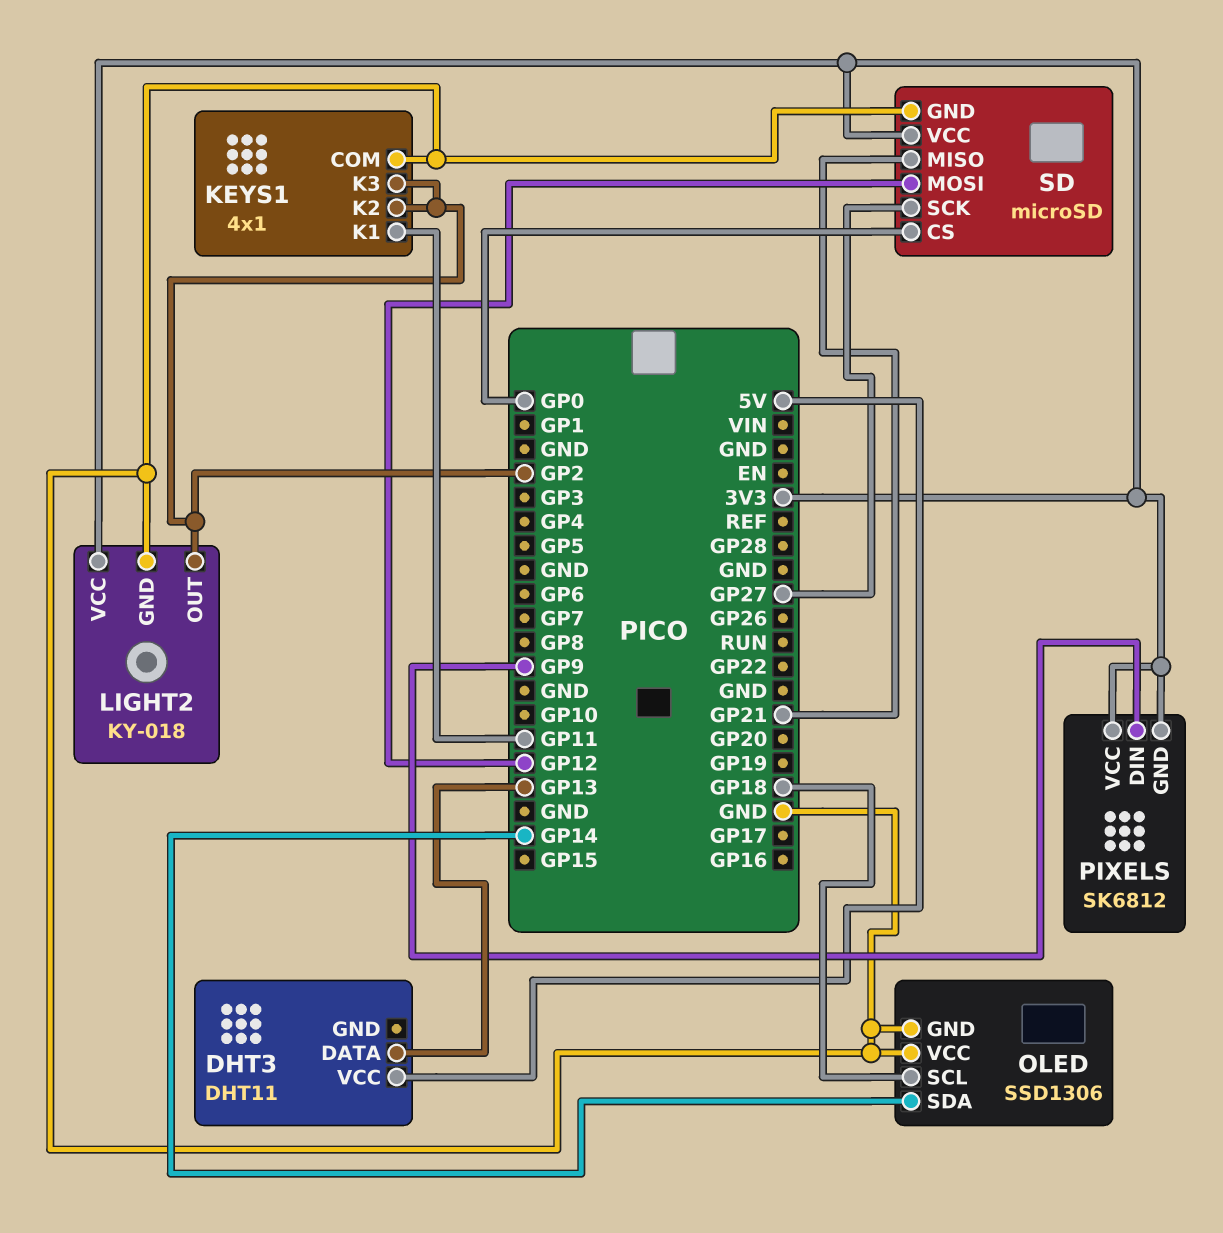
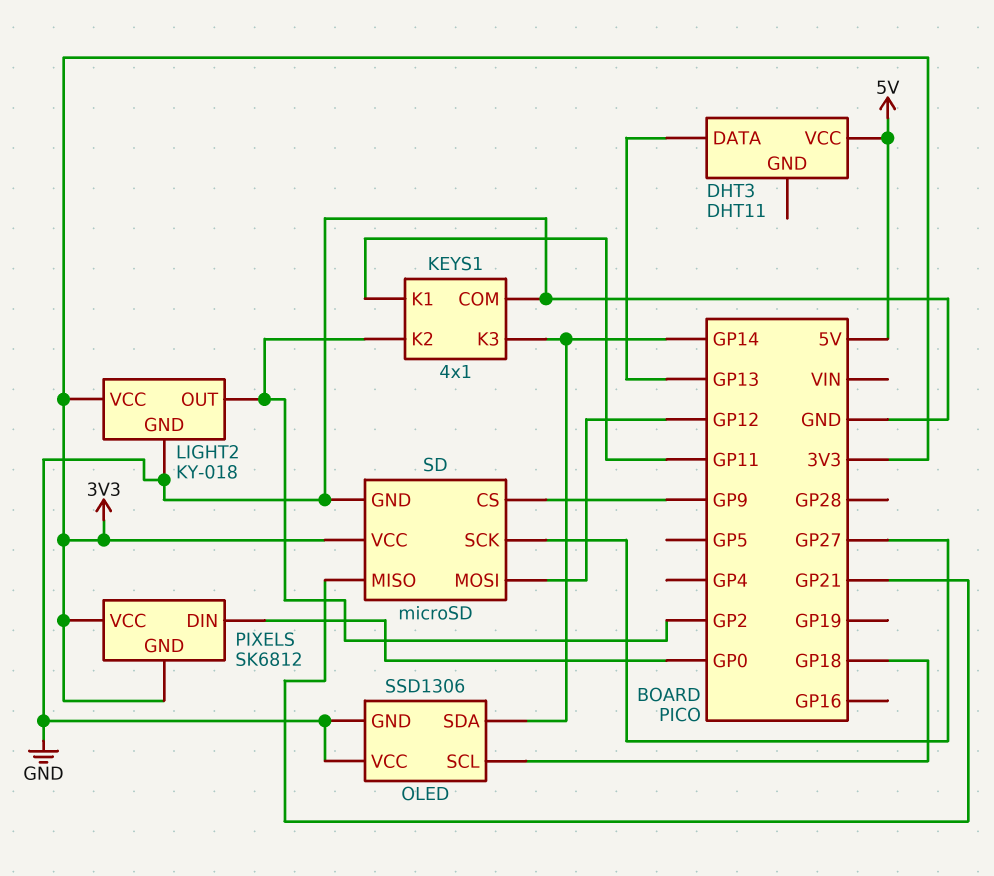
KEYS1 pin K3: GP2 -> GP14
PIXELS pin DIN: GP9 -> GP0
SD pin CS: GP0 -> GP9

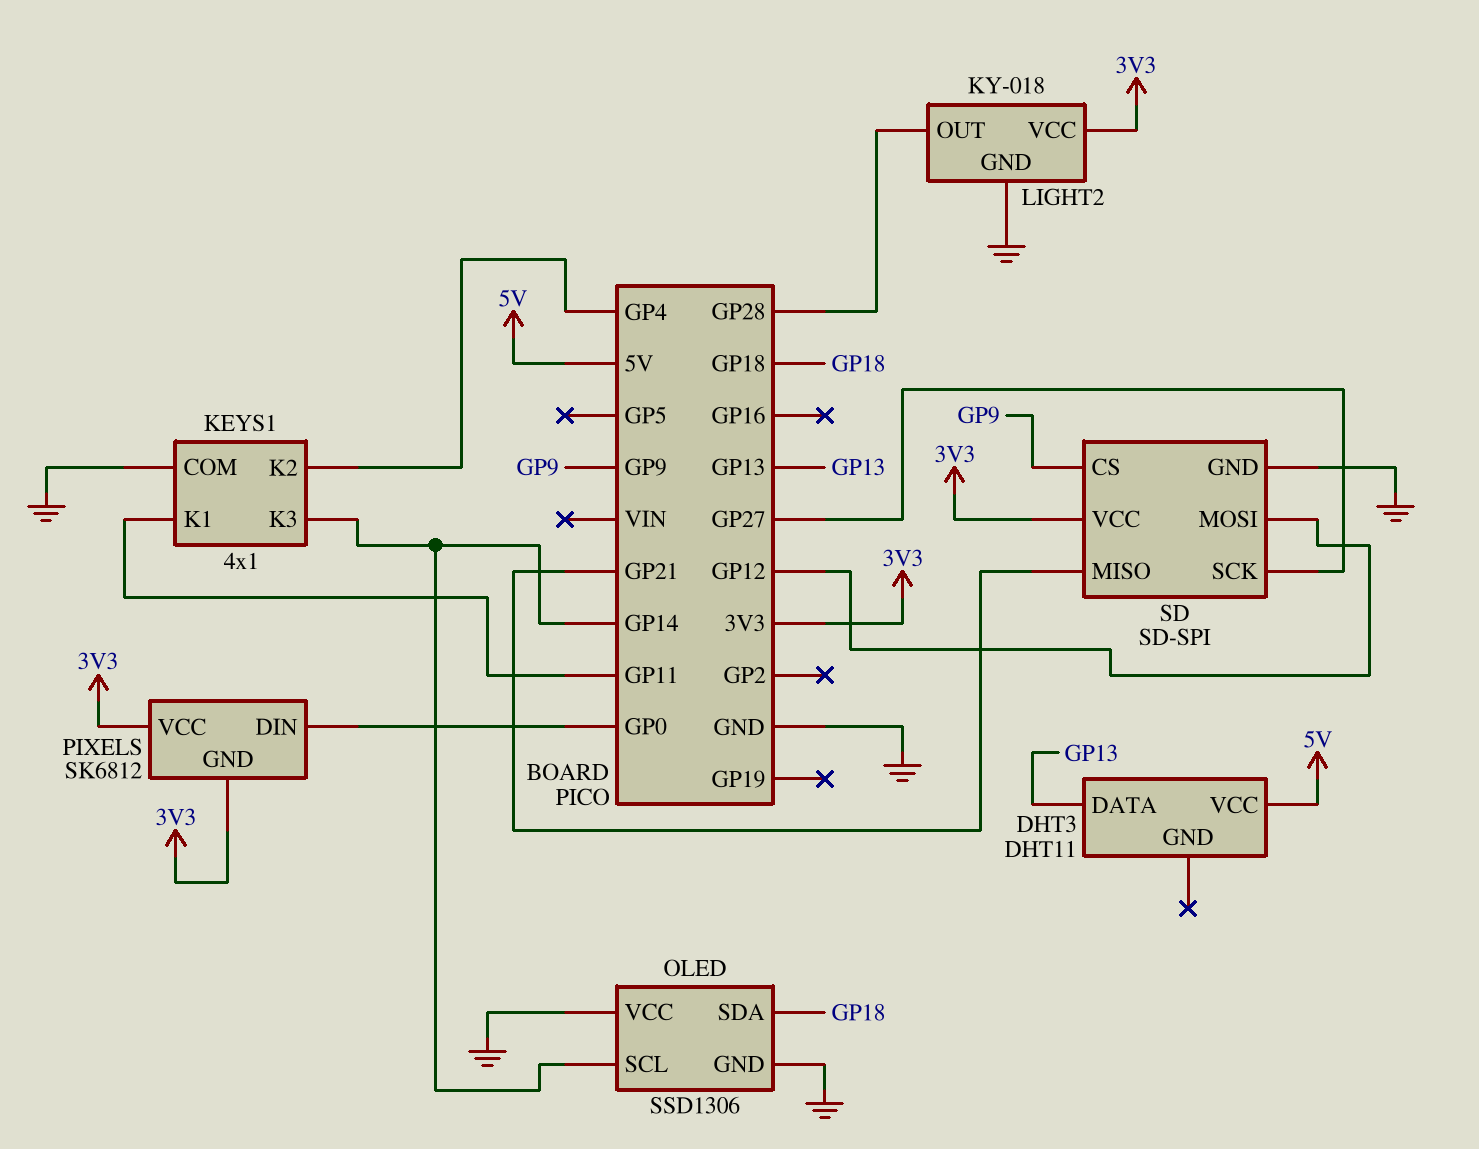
KEYS1 pin K2: GP2 -> GP4
LIGHT2 pin OUT: GP2 -> GP28
OLED pin SCL: GP18 -> GP14
OLED pin SDA: GP14 -> GP18
SD: microSD -> SD-SPI

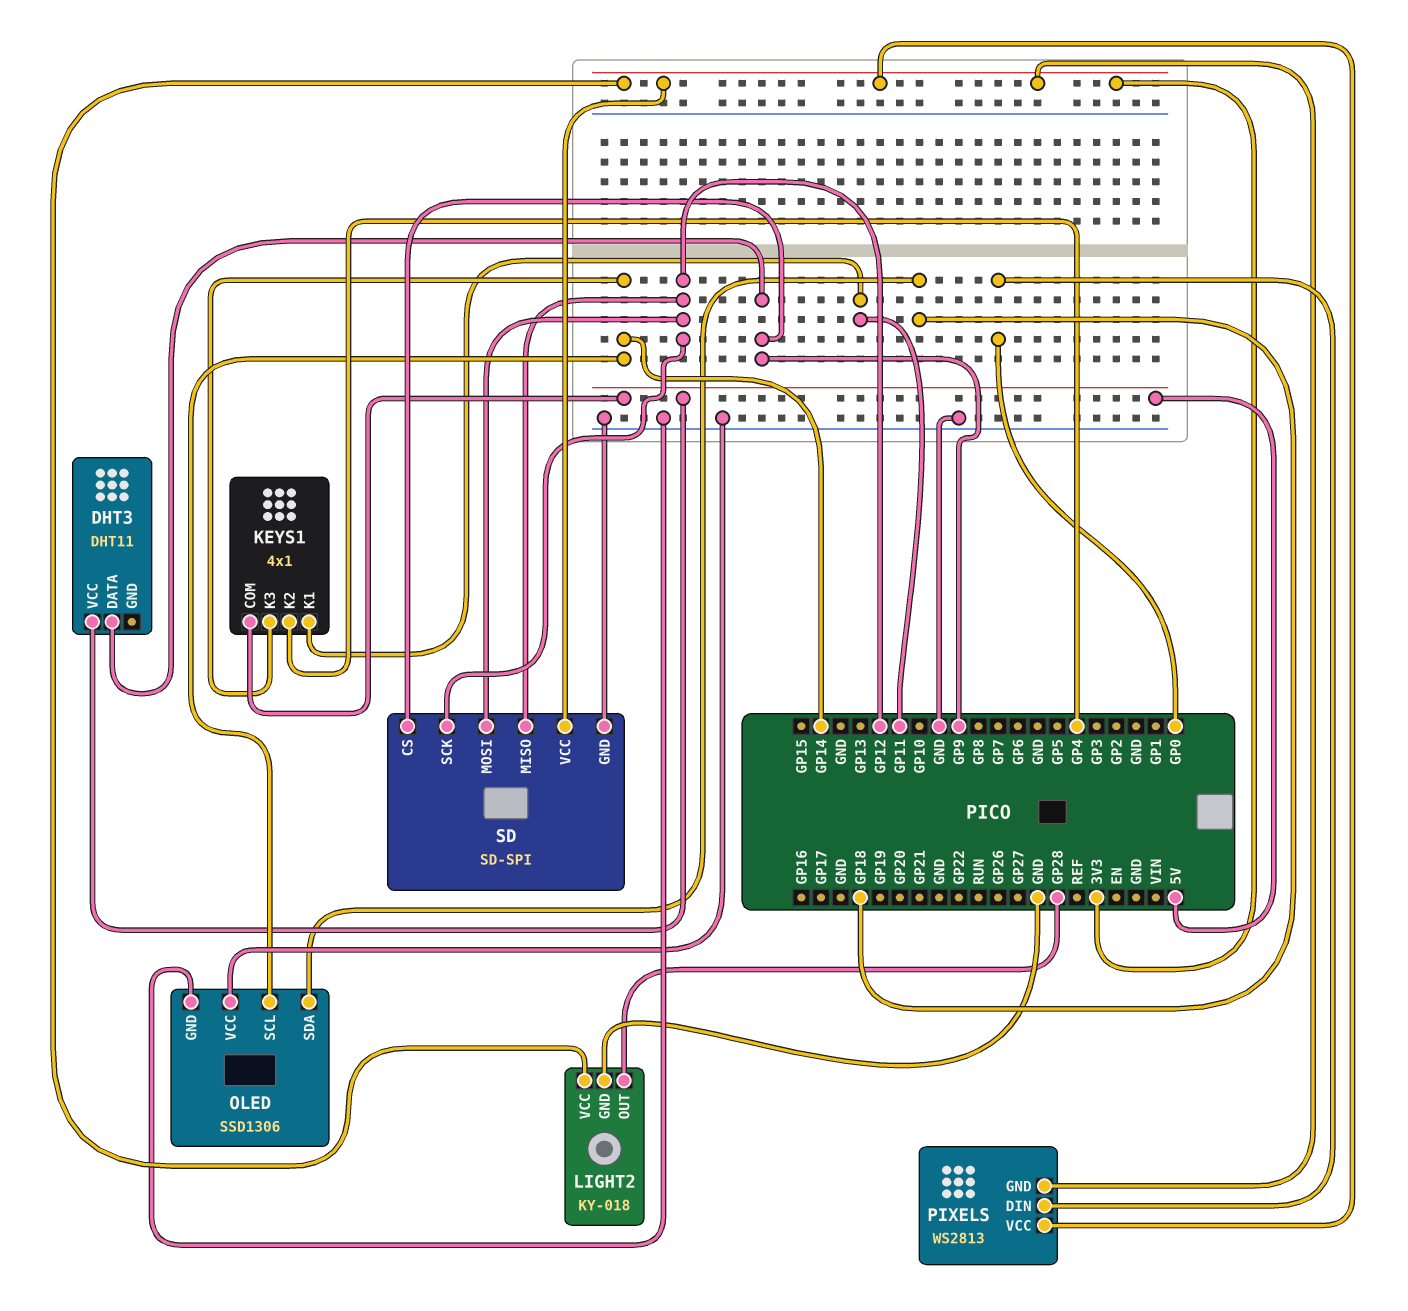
DHT3 pin DATA: GP13 -> GP9
KEYS1 pin COM: GND -> 5V
PIXELS: SK6812 -> WS2813
SD pin MISO: GP21 -> GP12
SD pin SCK: GP27 -> GP12

